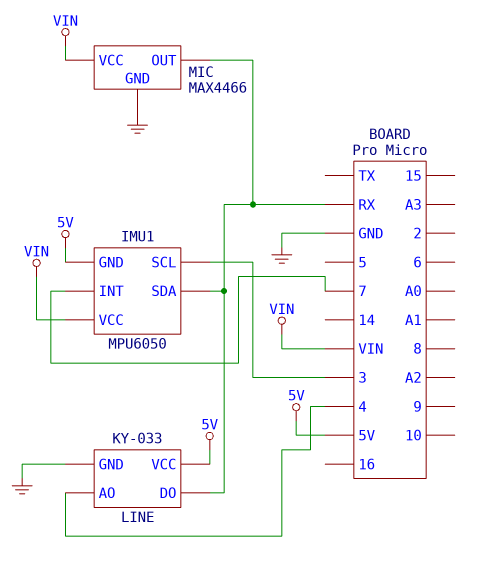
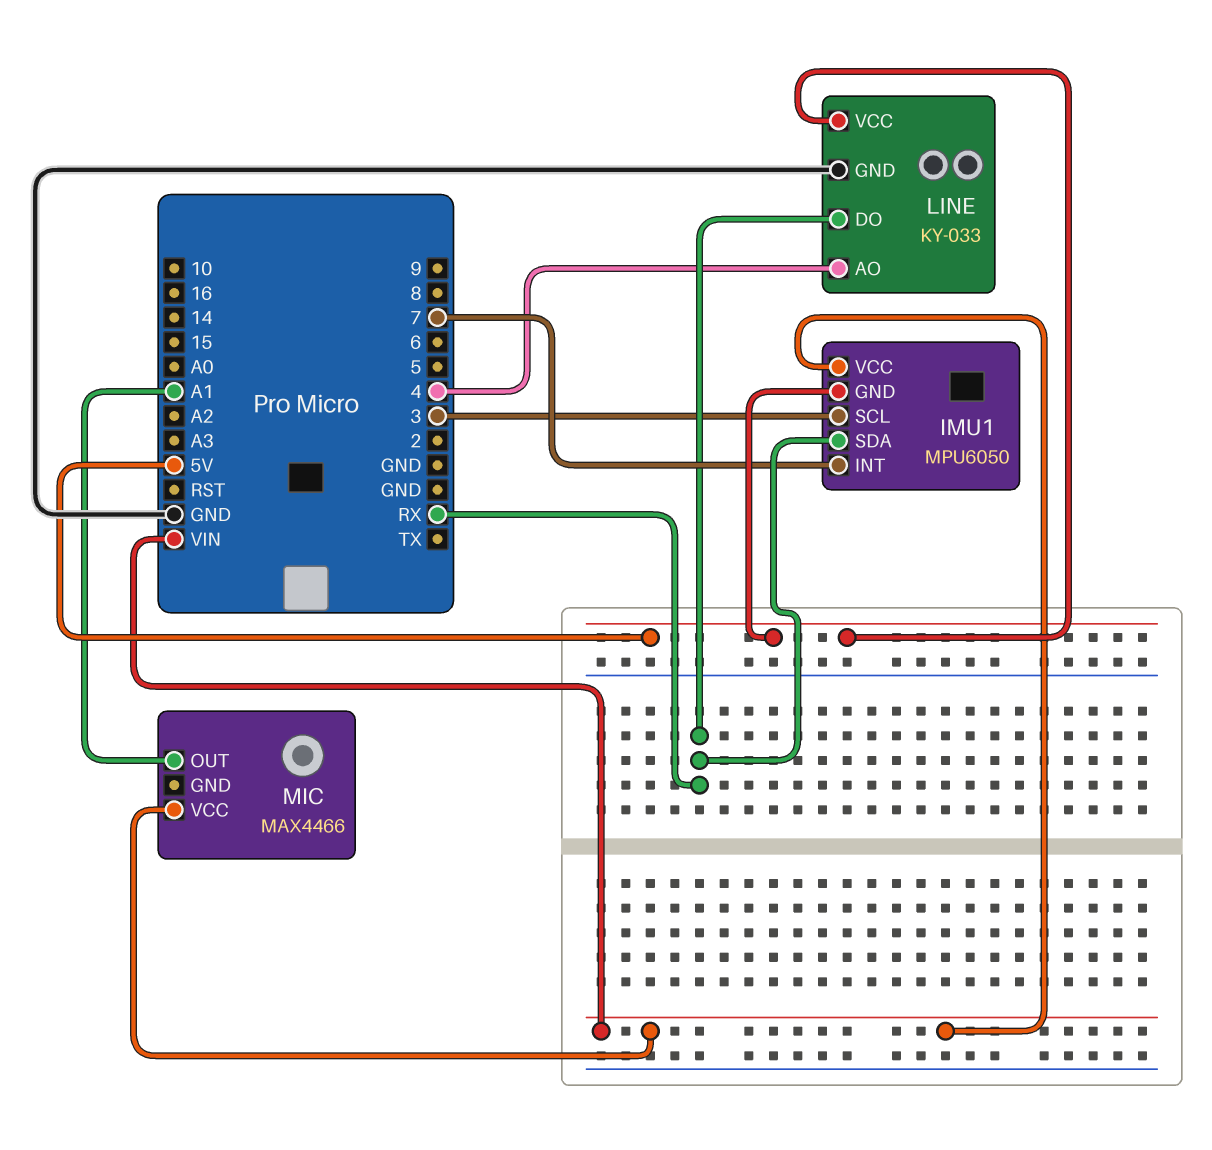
MIC pin GND: GND -> none
MIC pin OUT: RX -> A1

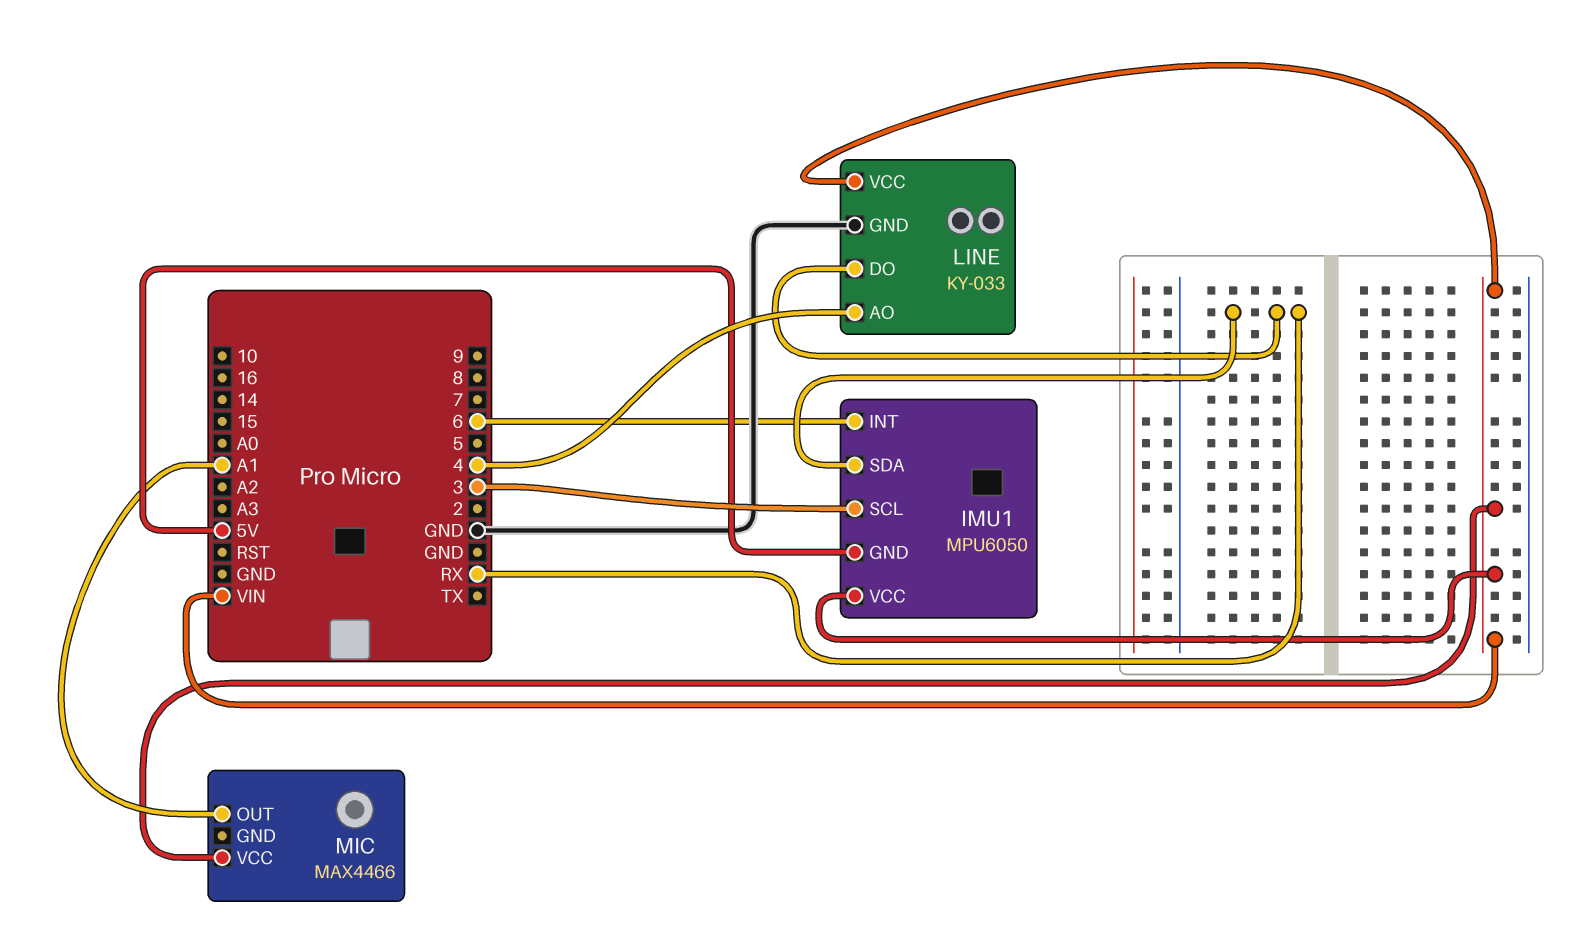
IMU1 pin INT: 7 -> 6
LINE pin VCC: 5V -> VIN

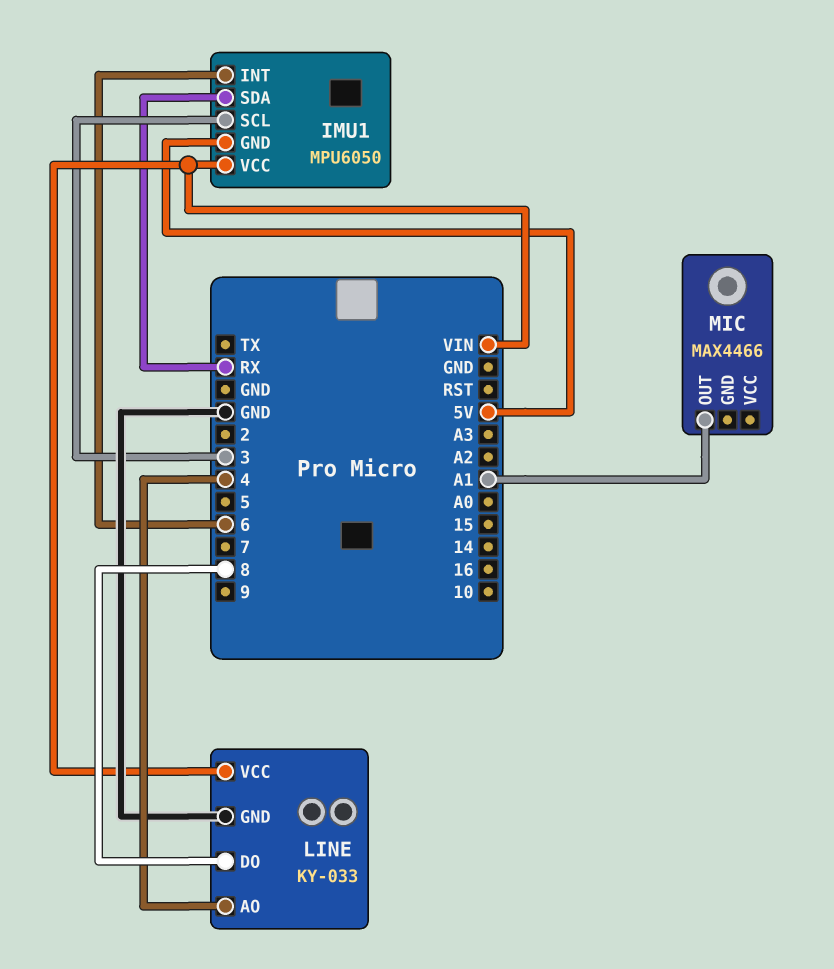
LINE pin DO: RX -> 8
MIC pin VCC: VIN -> none

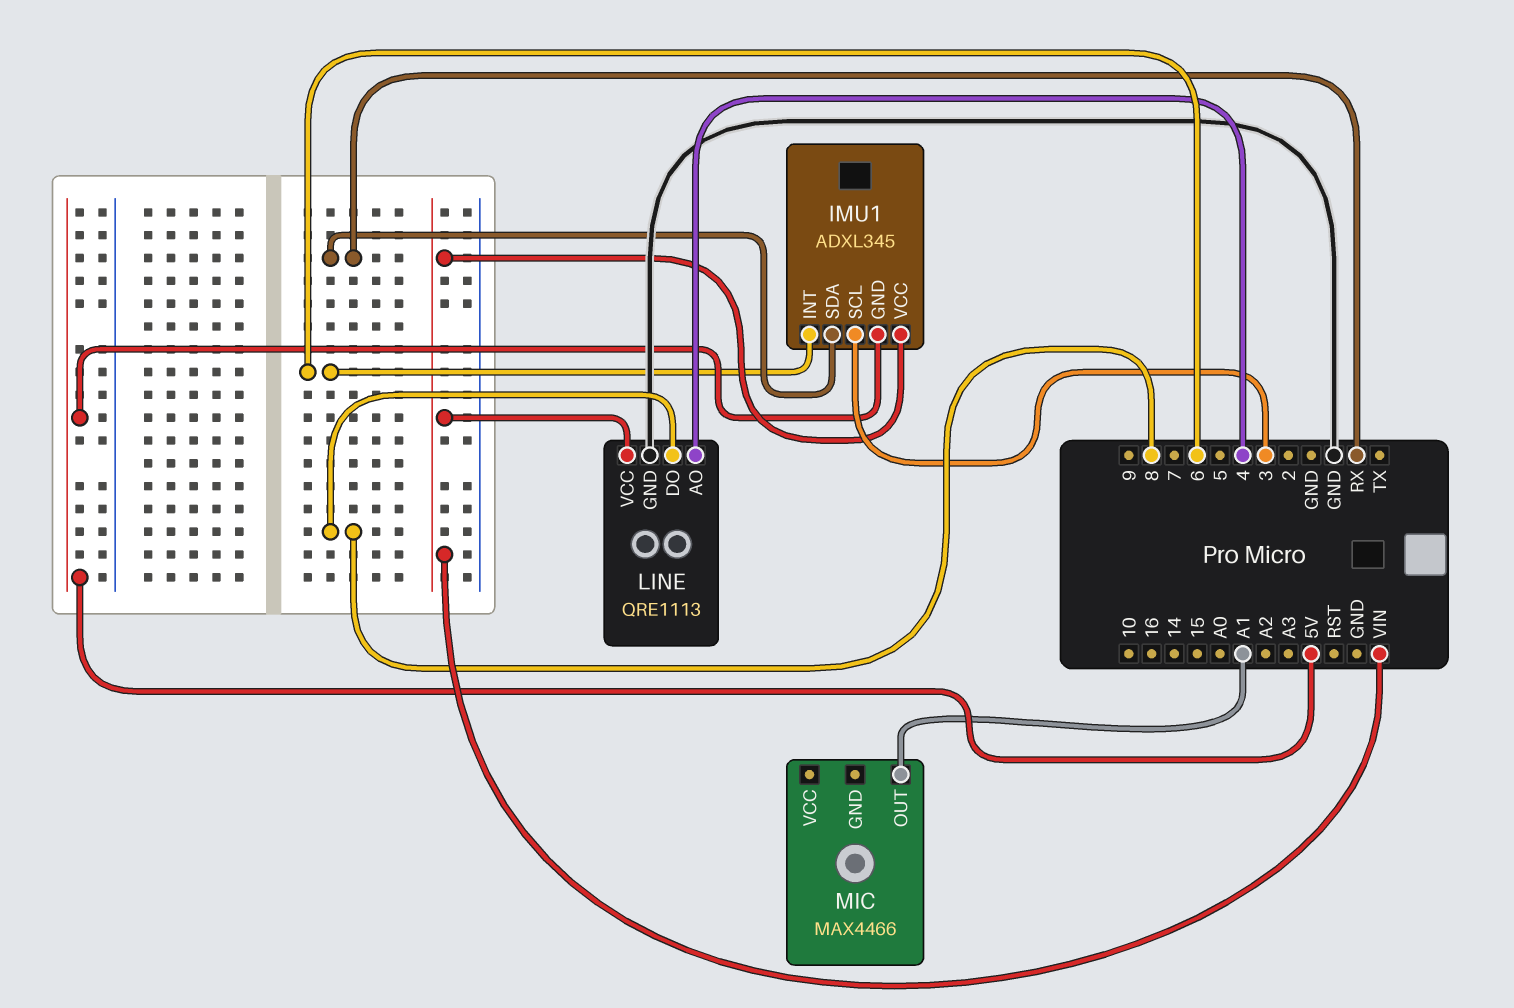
IMU1: MPU6050 -> ADXL345
LINE: KY-033 -> QRE1113

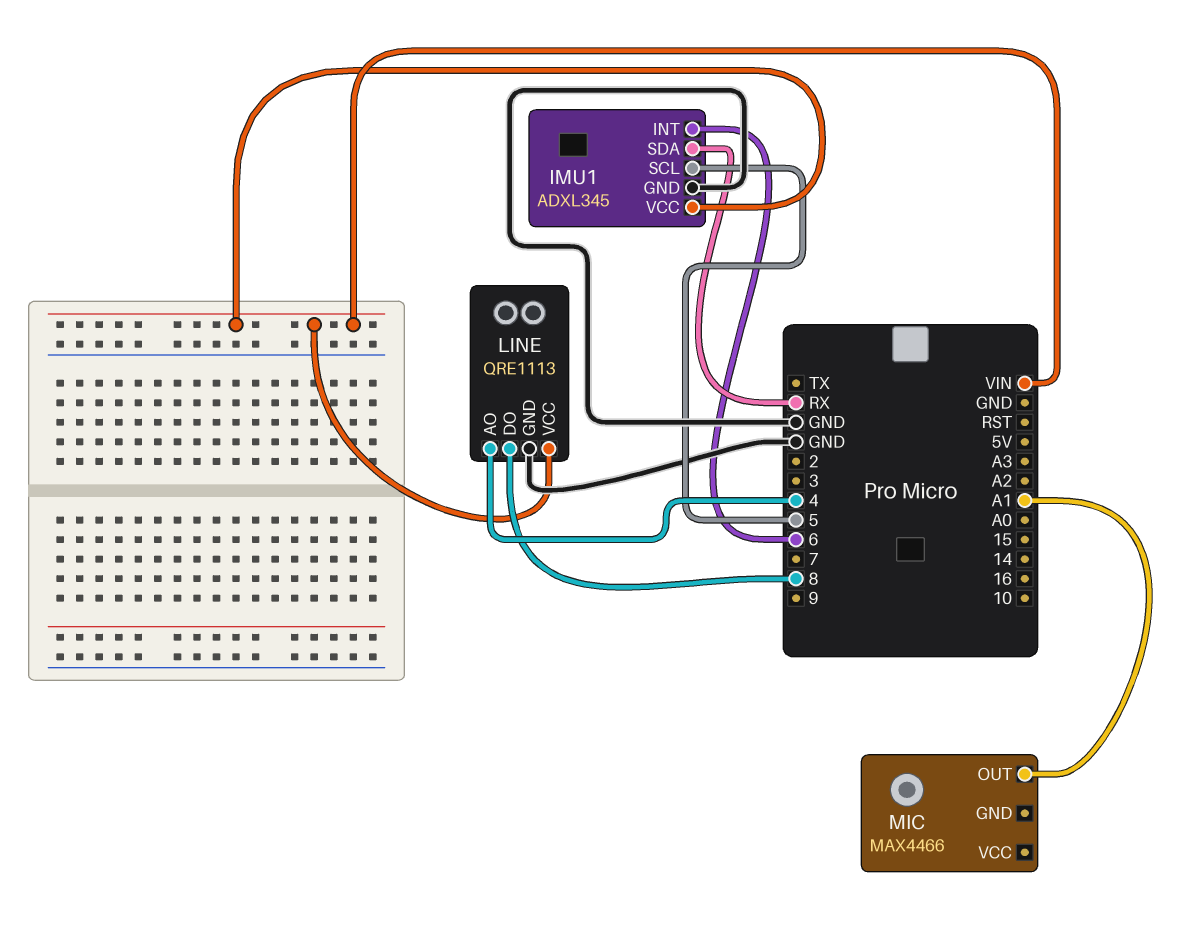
IMU1 pin GND: 5V -> GND
IMU1 pin SCL: 3 -> 5

